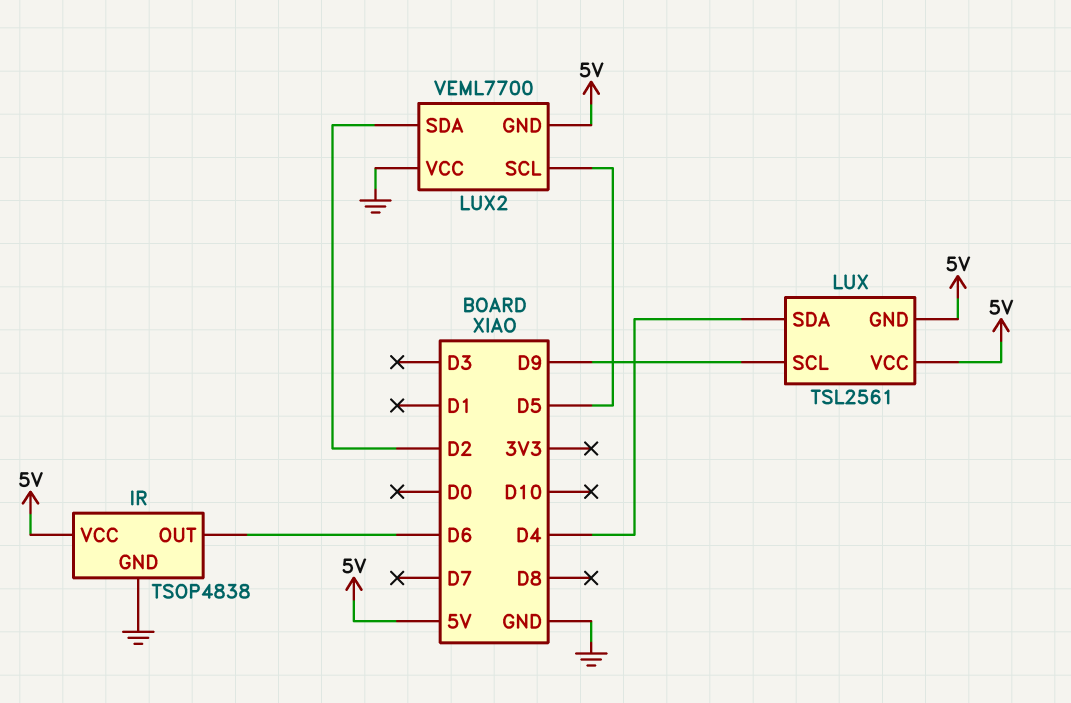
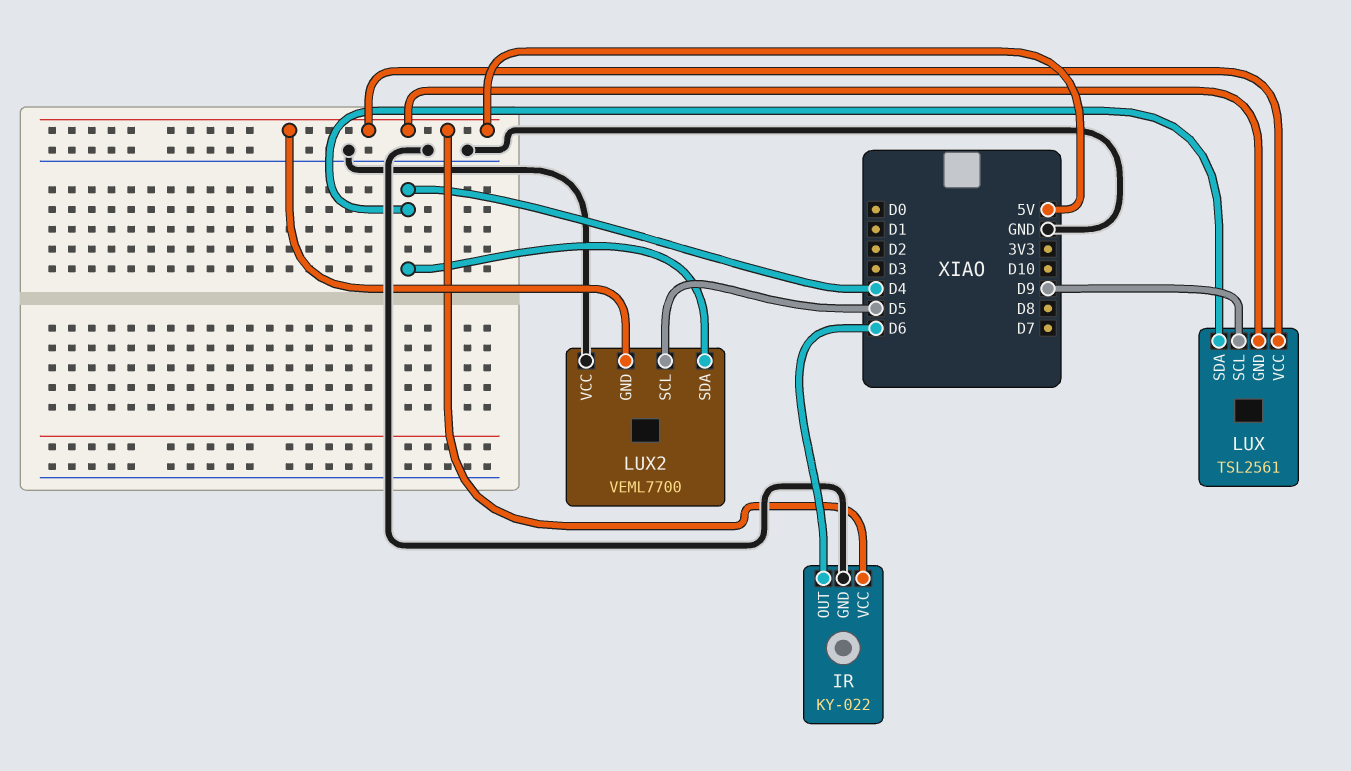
IR: TSOP4838 -> KY-022
LUX2 pin SDA: D2 -> D4

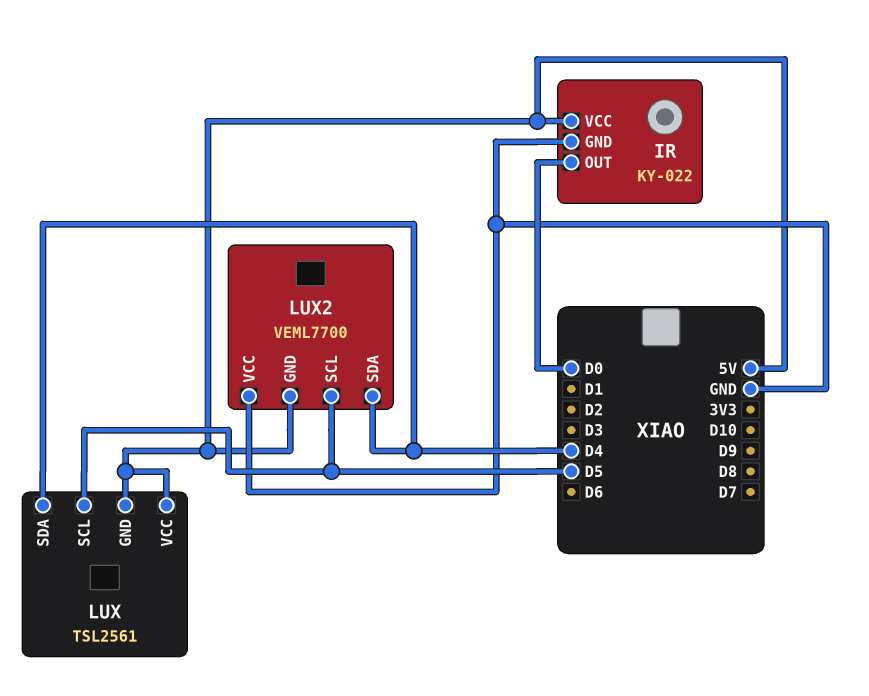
IR pin OUT: D6 -> D0
LUX pin SCL: D9 -> D5

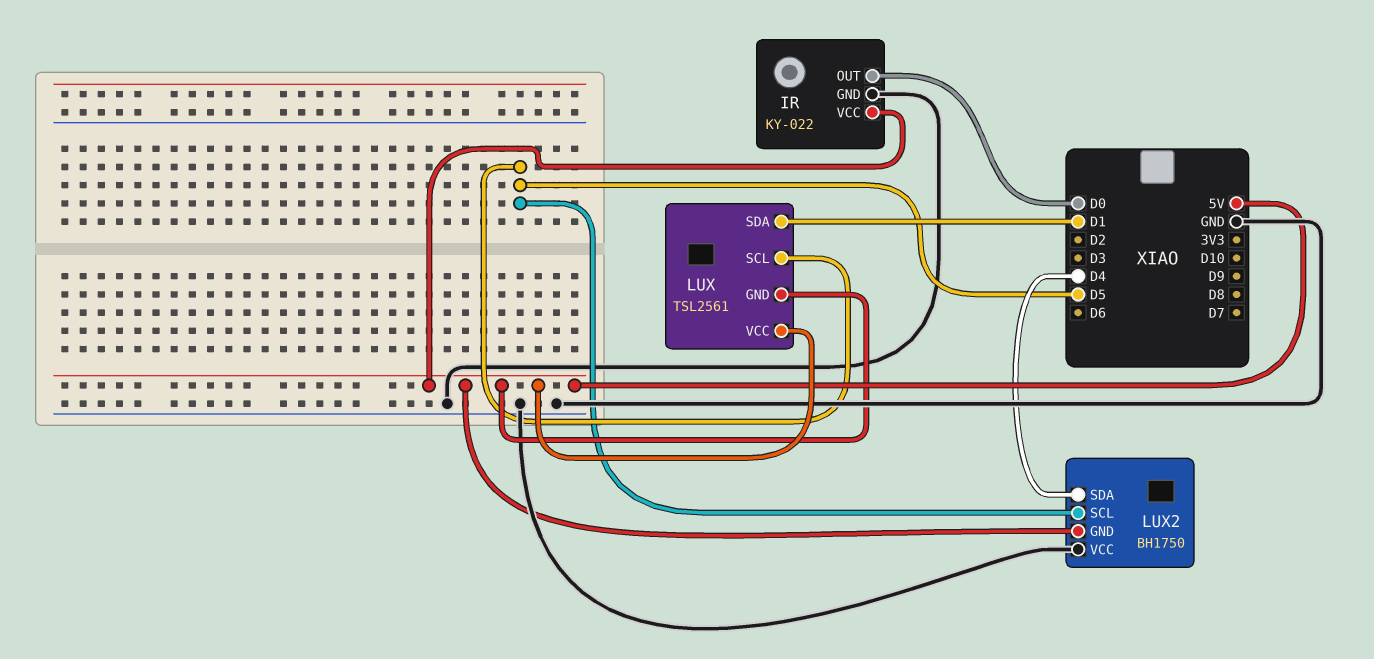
LUX pin SDA: D4 -> D1
LUX2: VEML7700 -> BH1750

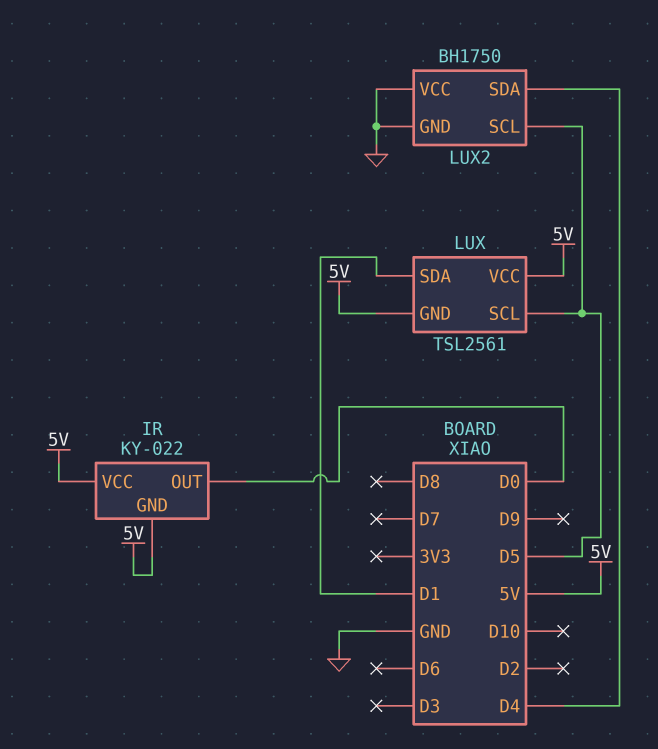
IR pin GND: GND -> 5V
LUX2 pin GND: 5V -> GND

